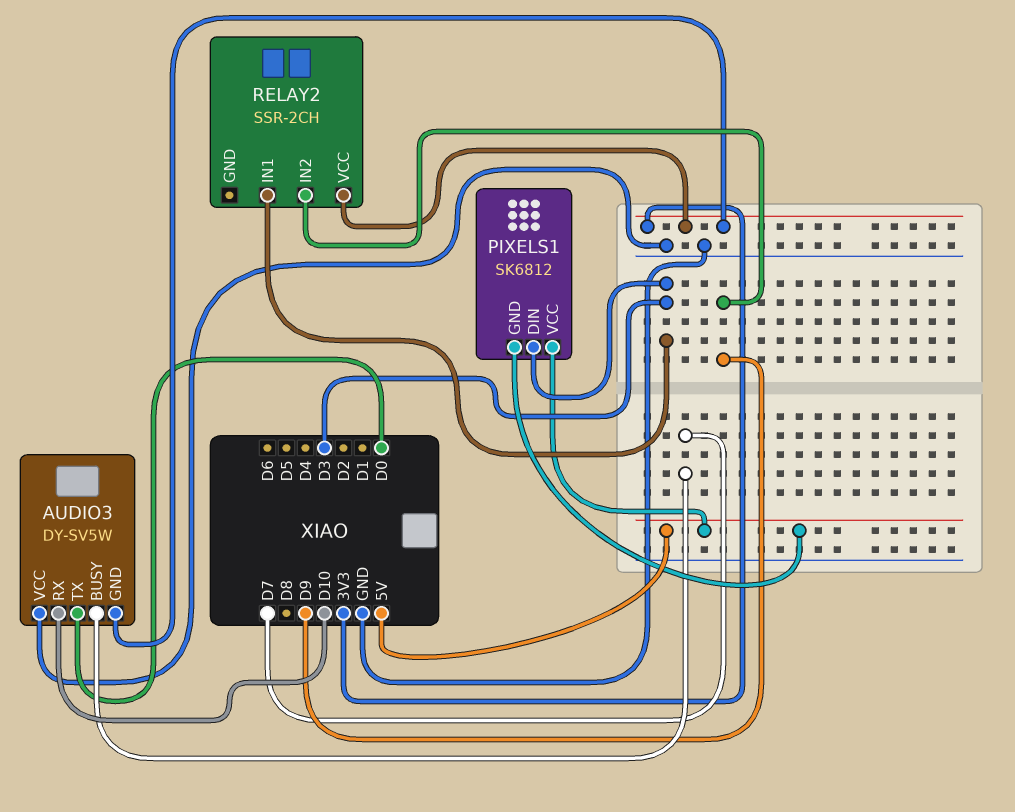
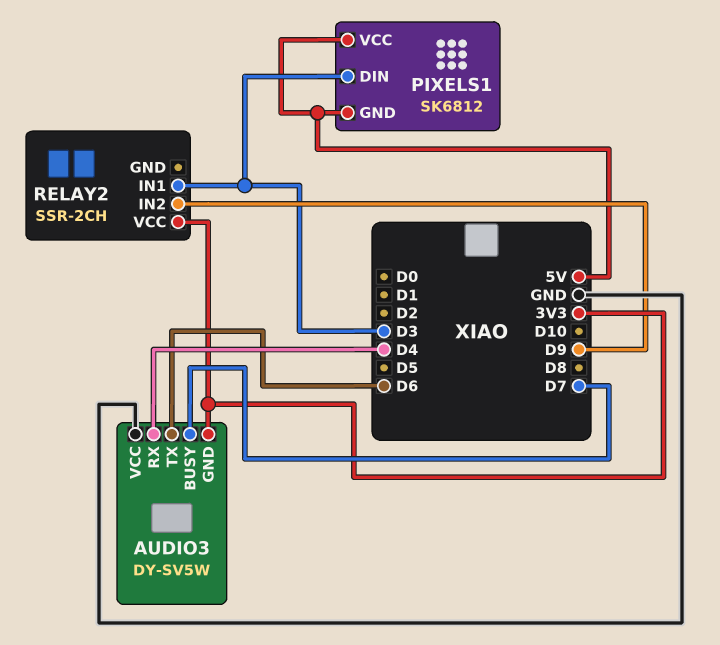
AUDIO3 pin RX: D10 -> D4
AUDIO3 pin TX: D0 -> D6

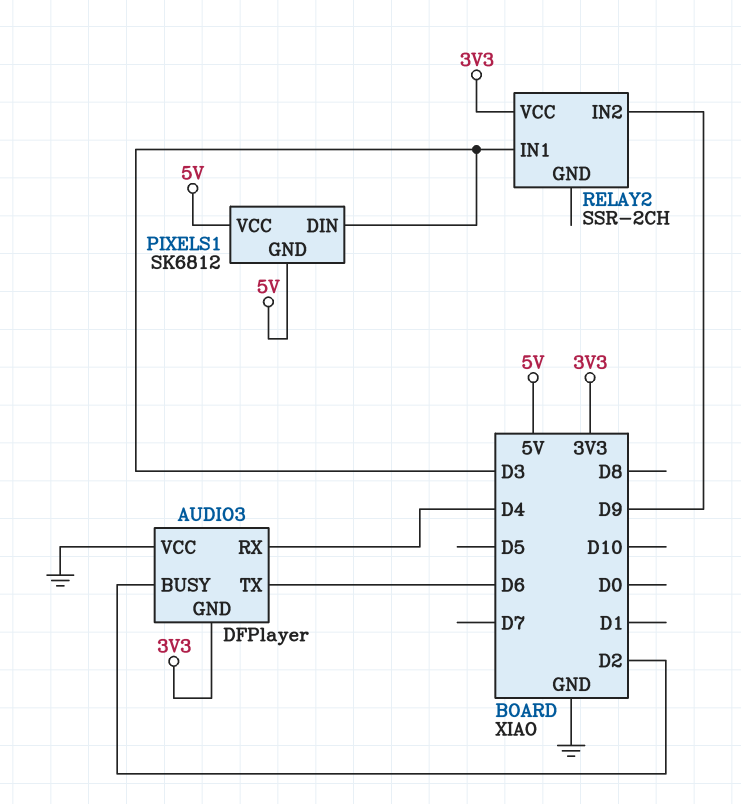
AUDIO3: DY-SV5W -> DFPlayer
AUDIO3 pin BUSY: D7 -> D2

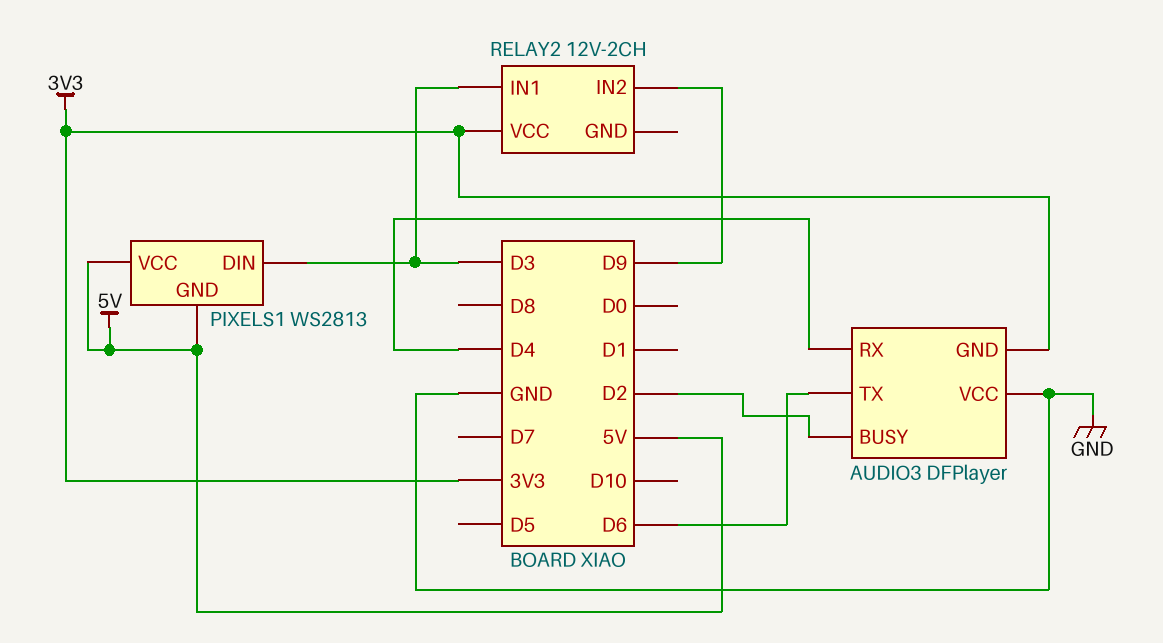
PIXELS1: SK6812 -> WS2813
RELAY2: SSR-2CH -> 12V-2CH

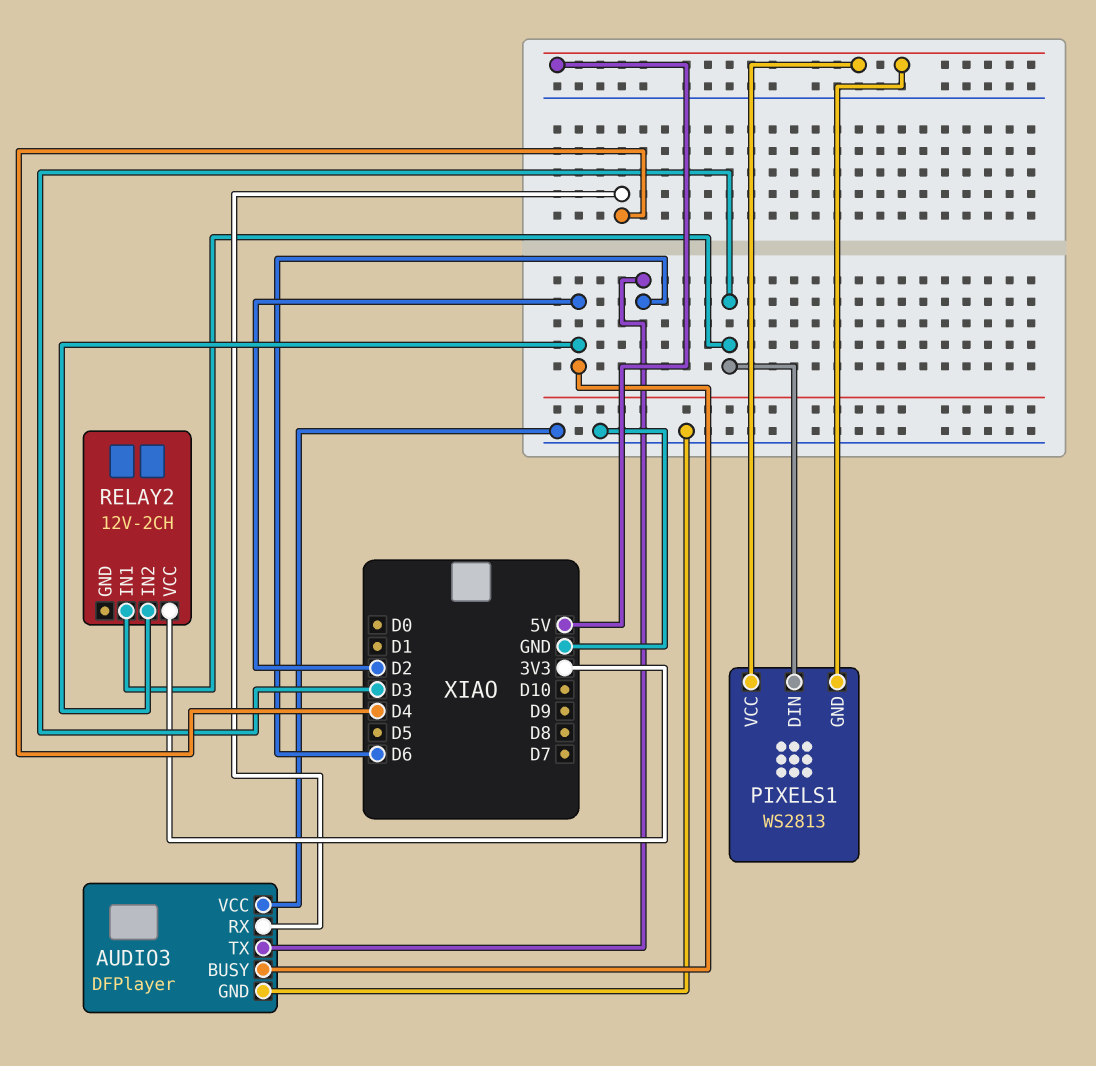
AUDIO3 pin GND: 3V3 -> GND
RELAY2 pin IN2: D9 -> D2

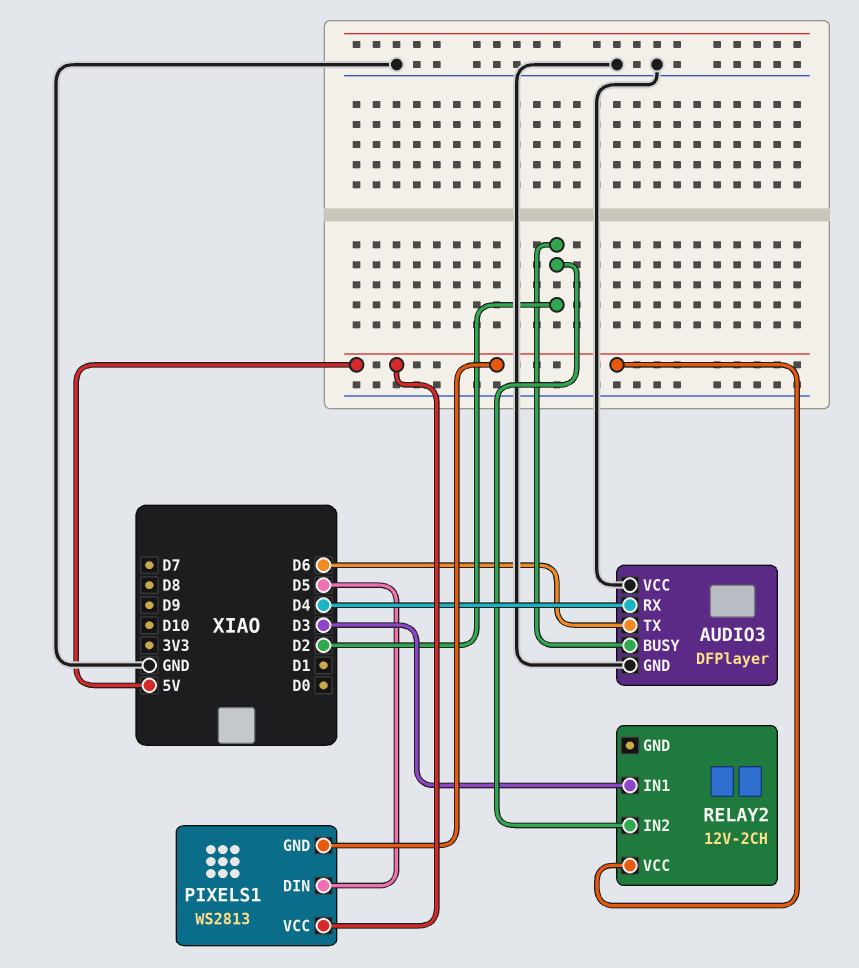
PIXELS1 pin DIN: D3 -> D5
RELAY2 pin VCC: 3V3 -> 5V

